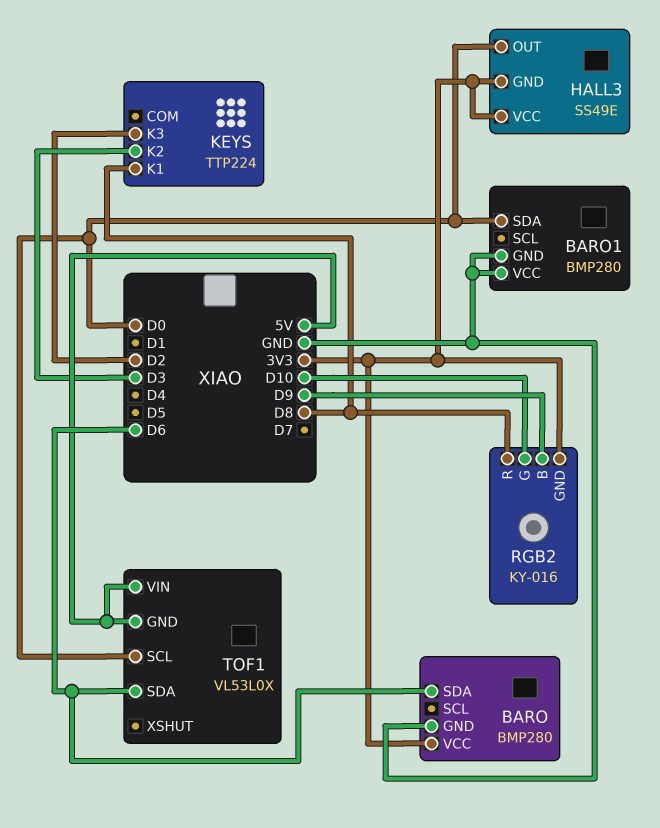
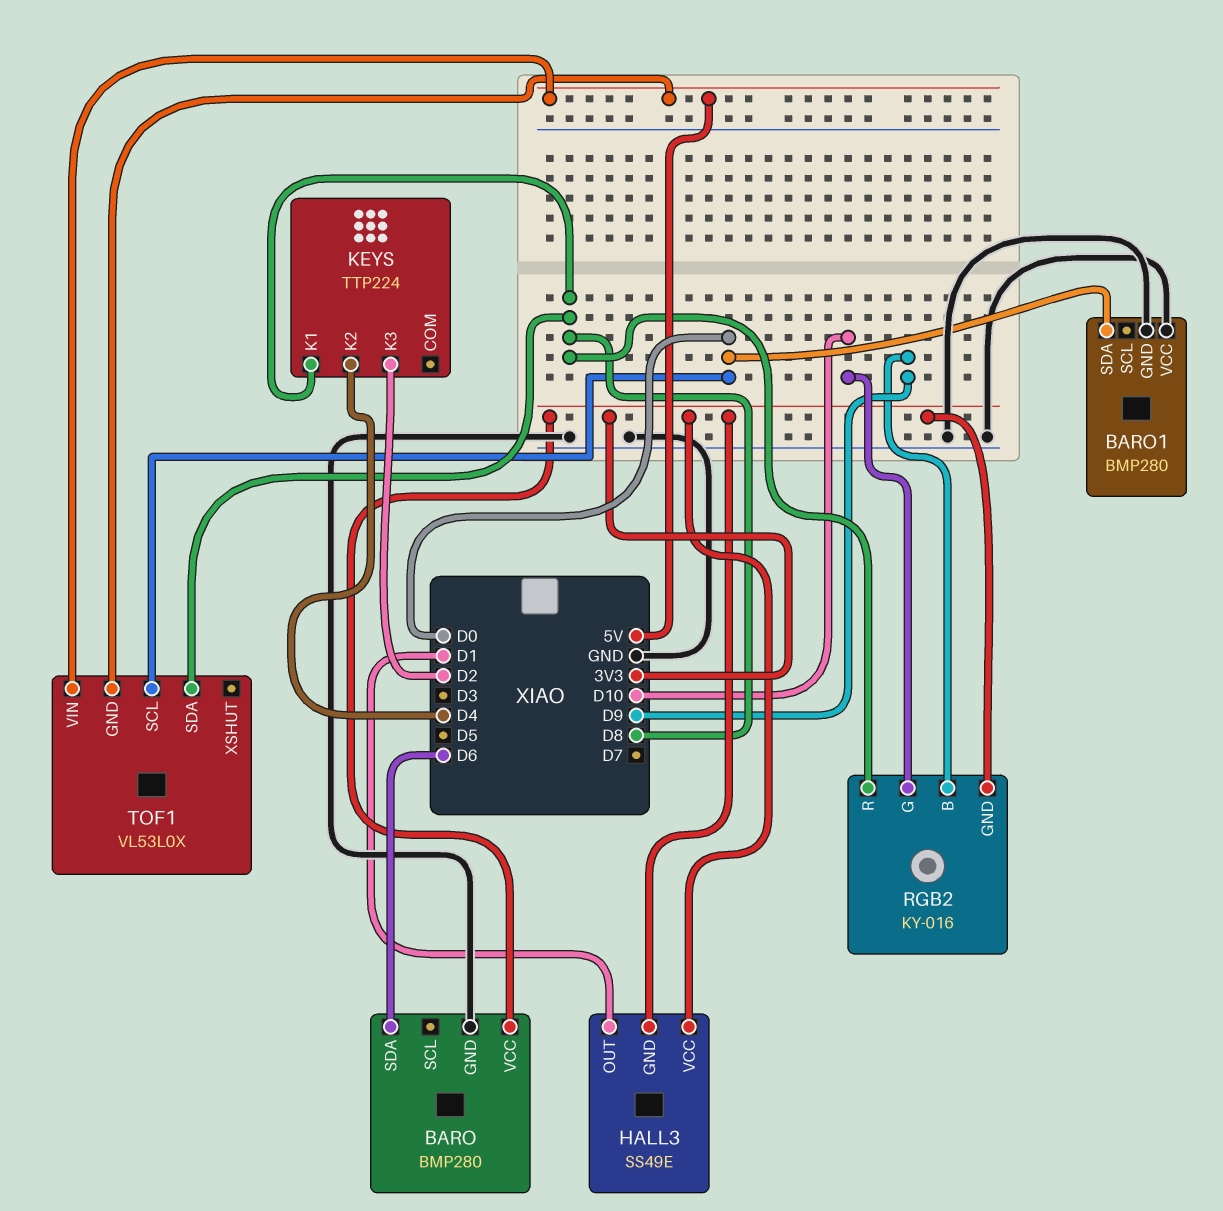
HALL3 pin OUT: D0 -> D1
KEYS pin K2: D3 -> D4
TOF1 pin SDA: D6 -> D8

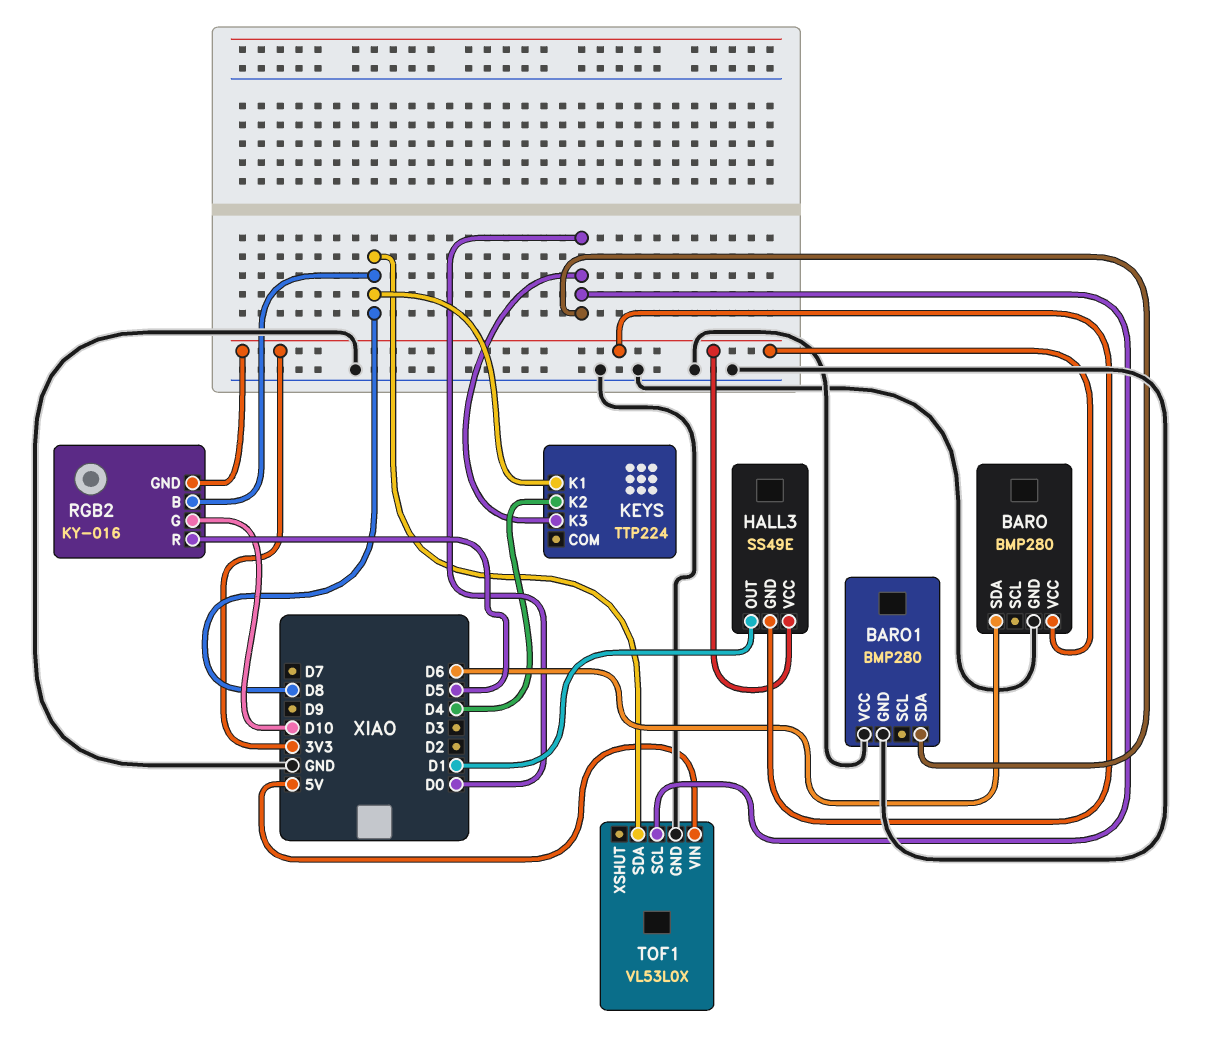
KEYS pin K3: D2 -> D0
RGB2 pin B: D9 -> D8
RGB2 pin R: D8 -> D5
TOF1 pin GND: 5V -> GND

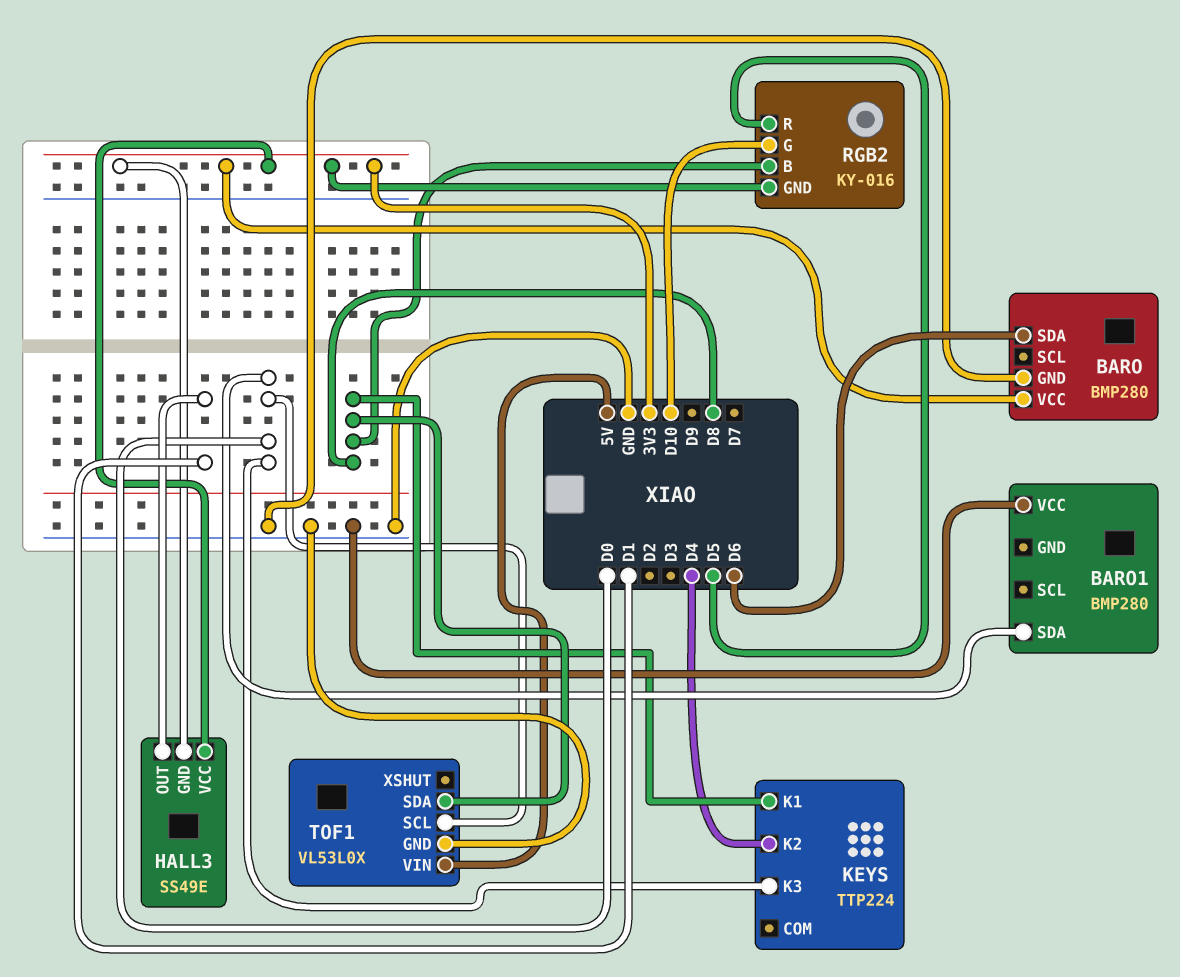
BARO1 pin GND: GND -> none

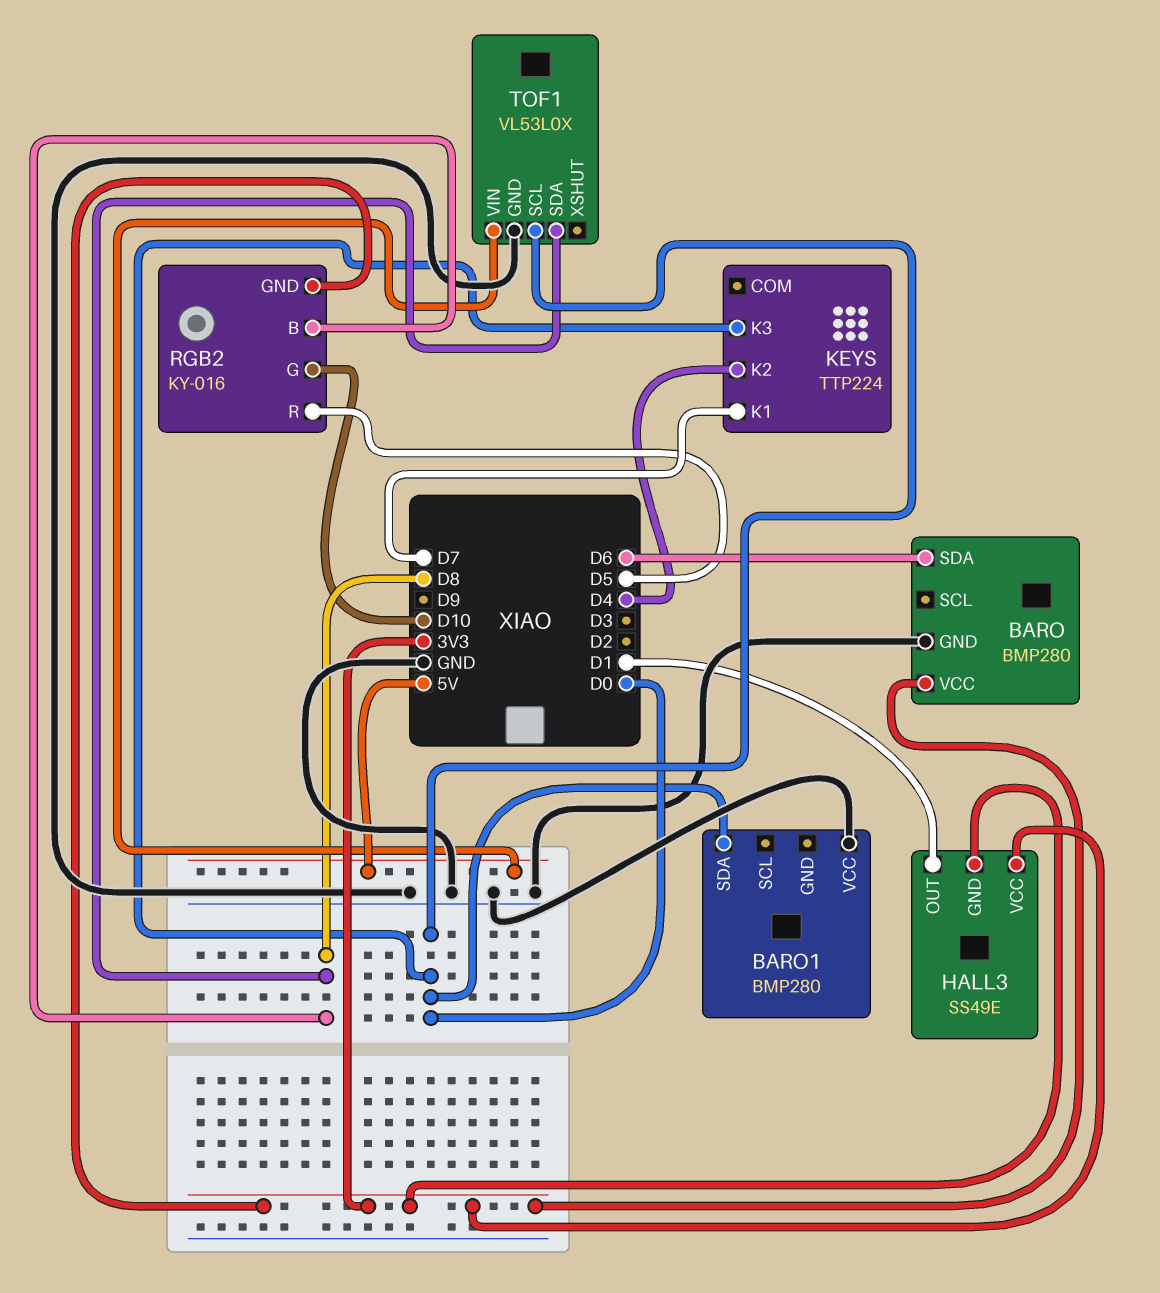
KEYS pin K1: D8 -> D7

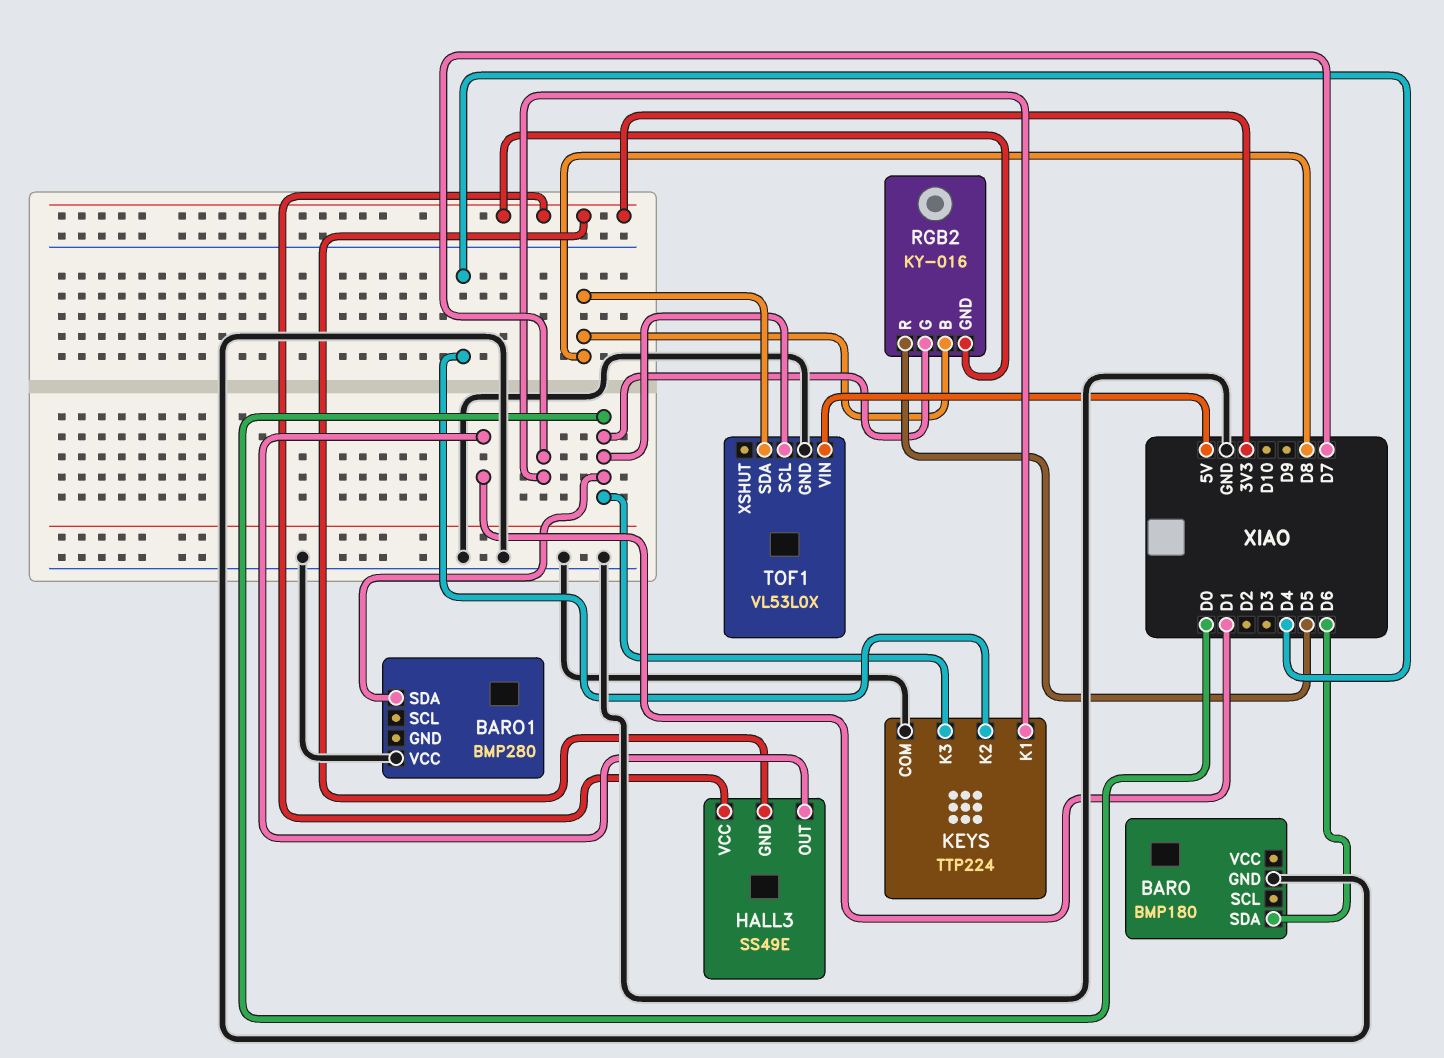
BARO: BMP280 -> BMP180
BARO pin VCC: 3V3 -> none
KEYS pin COM: none -> GND
RGB2 pin G: D10 -> D0

